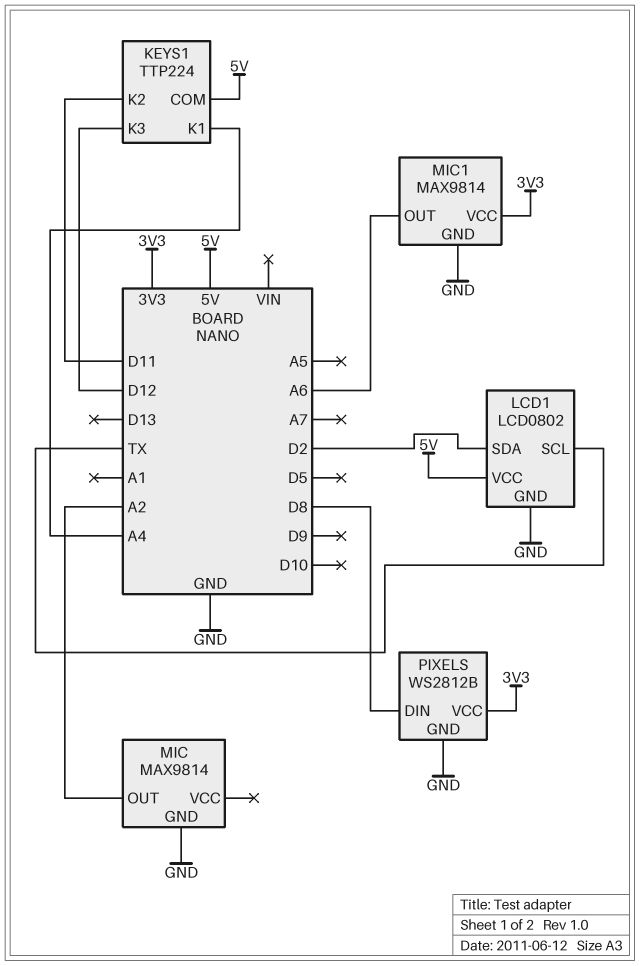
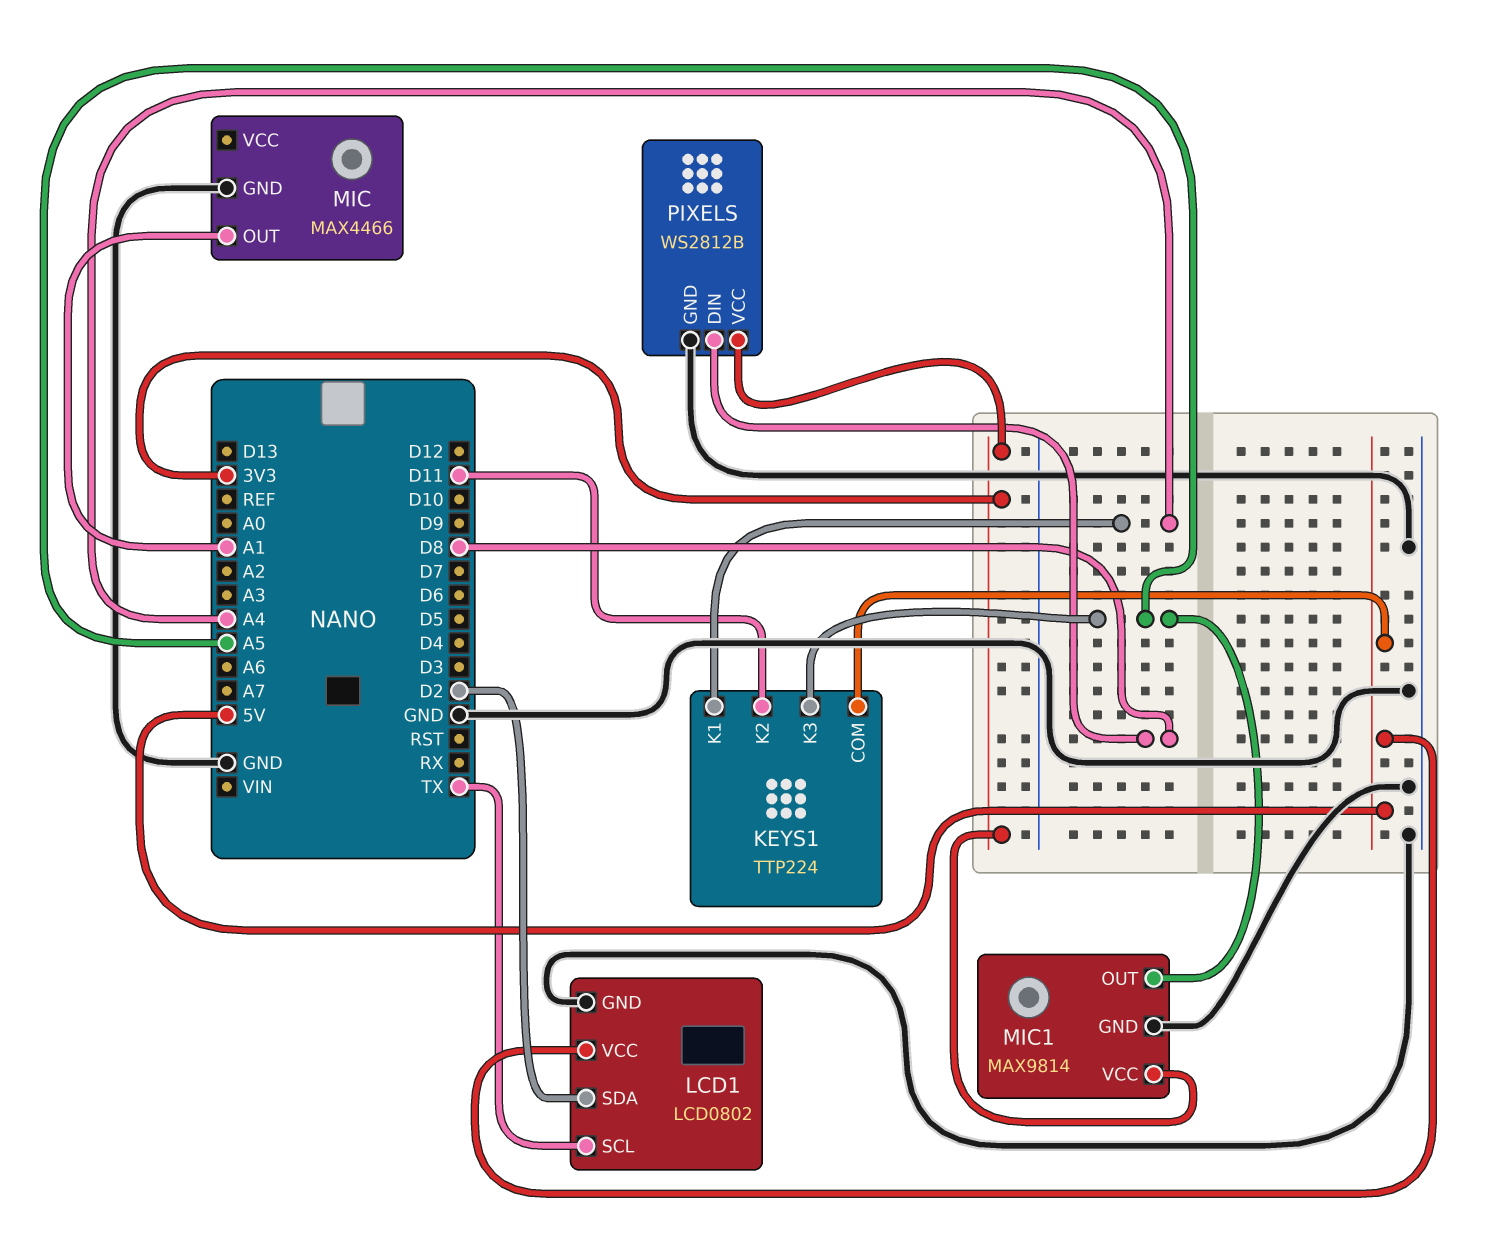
KEYS1 pin K3: D12 -> A5
MIC: MAX9814 -> MAX4466
MIC pin OUT: A2 -> A1
MIC1 pin OUT: A6 -> A5

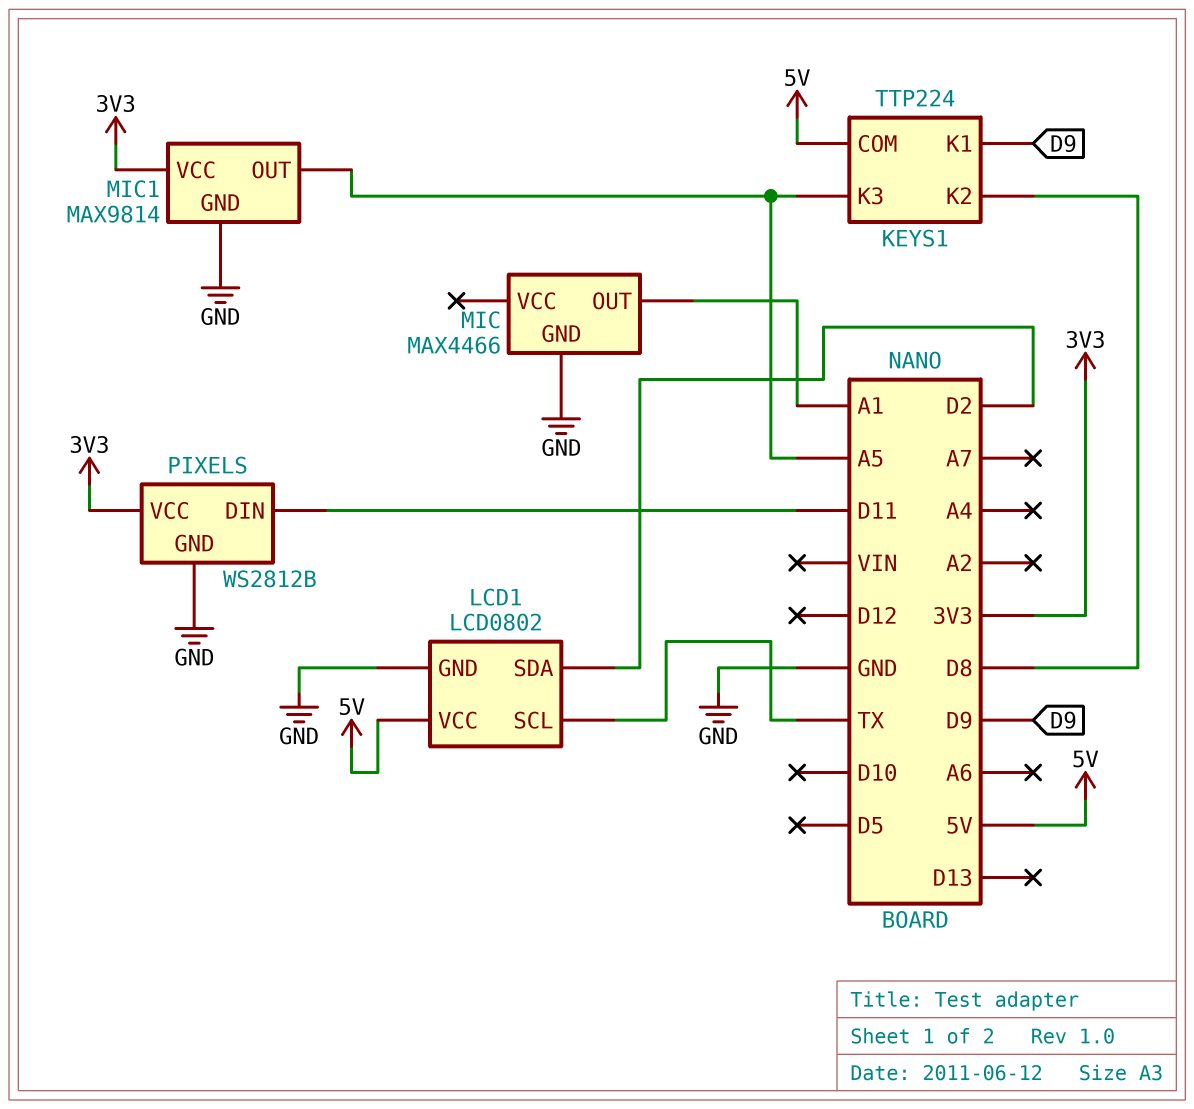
KEYS1 pin K1: A4 -> D9
KEYS1 pin K2: D11 -> D8
PIXELS pin DIN: D8 -> D11

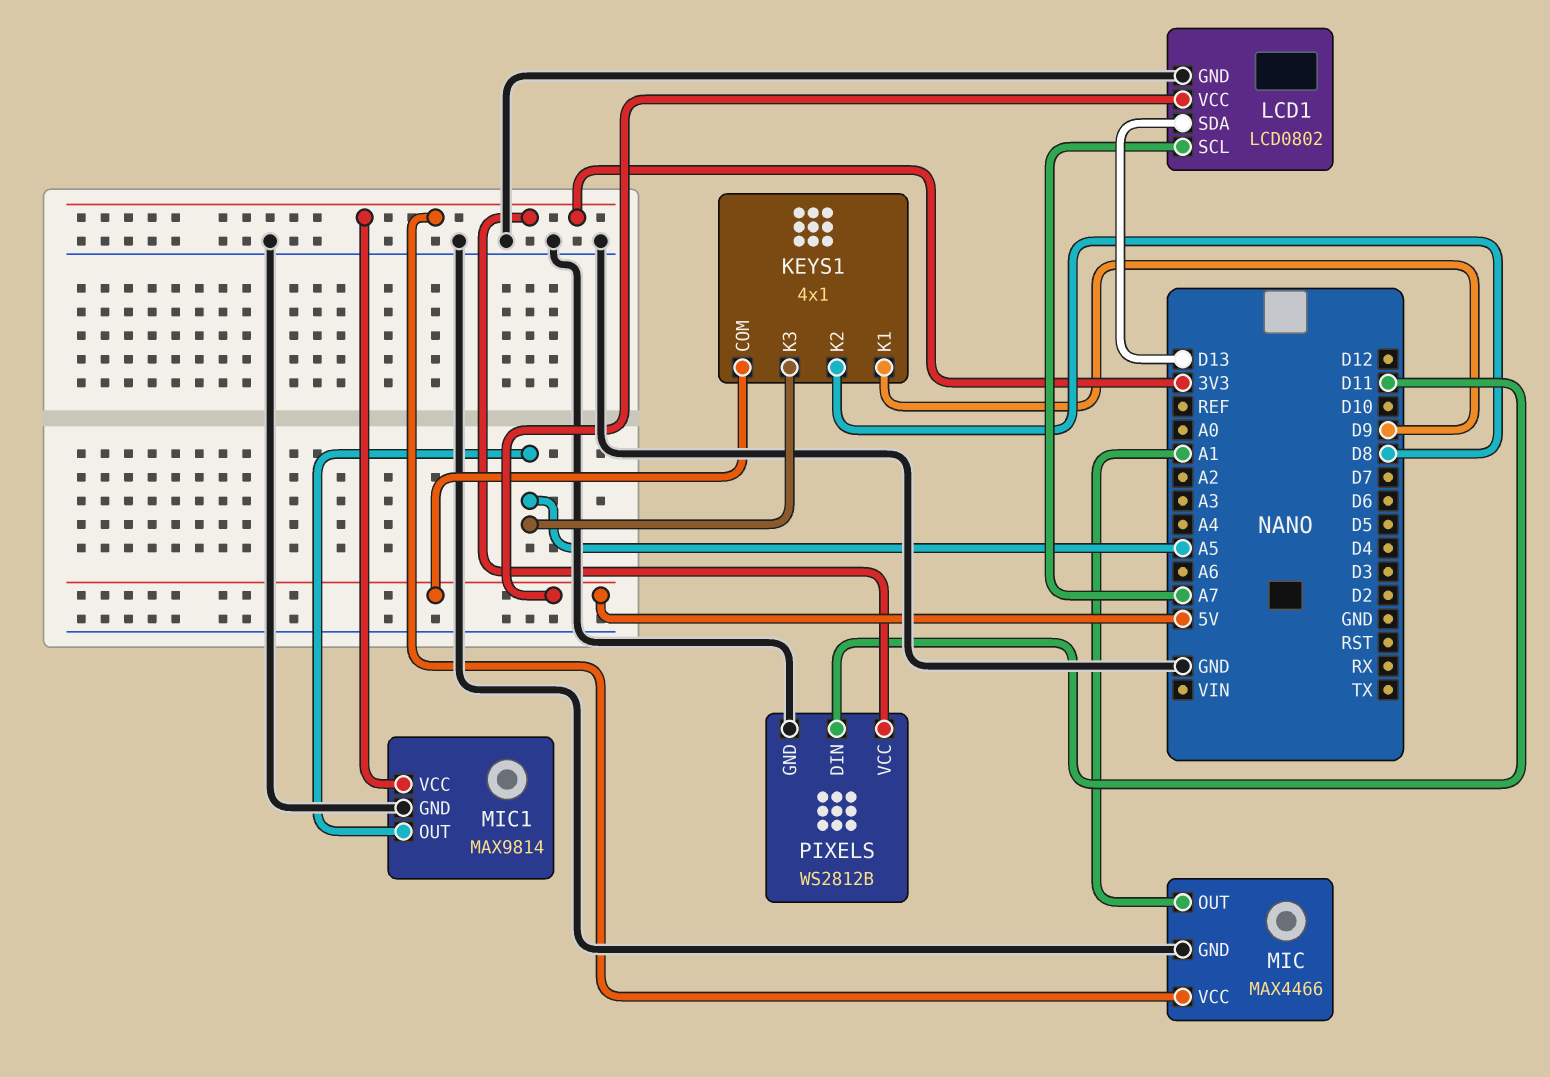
KEYS1: TTP224 -> 4x1
LCD1 pin SCL: TX -> A7
LCD1 pin SDA: D2 -> D13
MIC pin VCC: none -> 3V3

